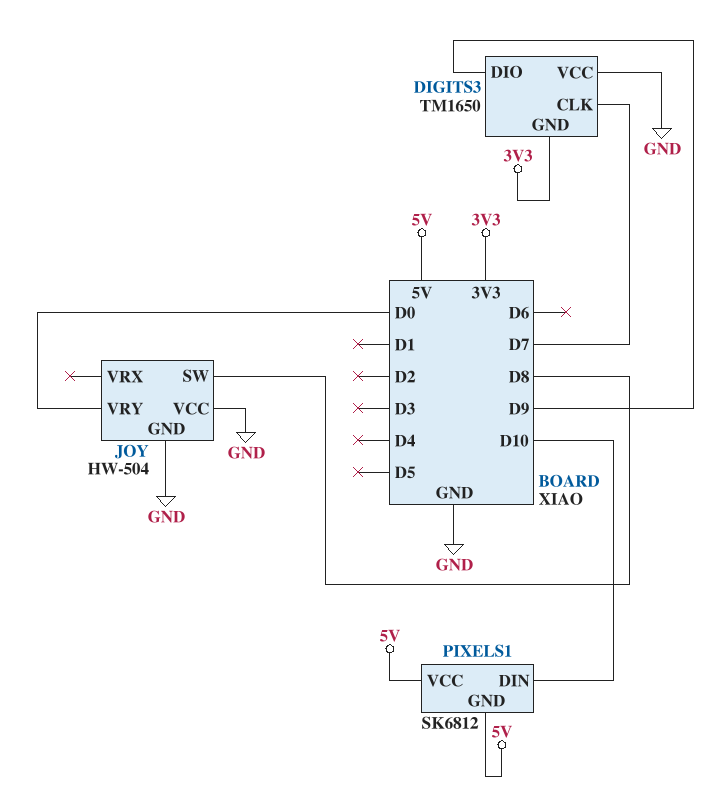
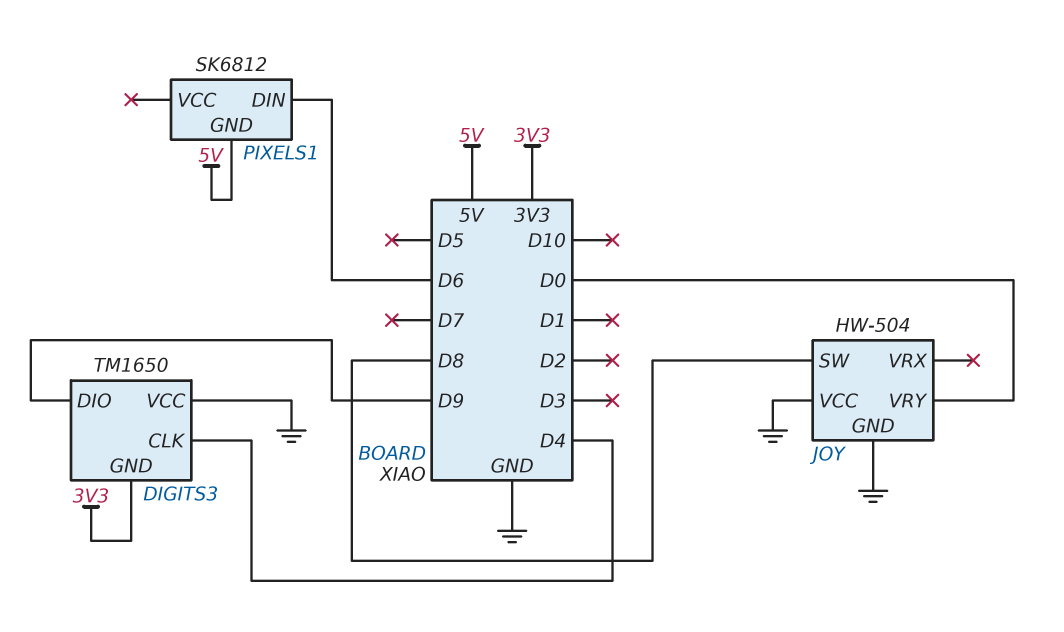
DIGITS3 pin CLK: D7 -> D4
PIXELS1 pin DIN: D10 -> D6
PIXELS1 pin VCC: 5V -> none

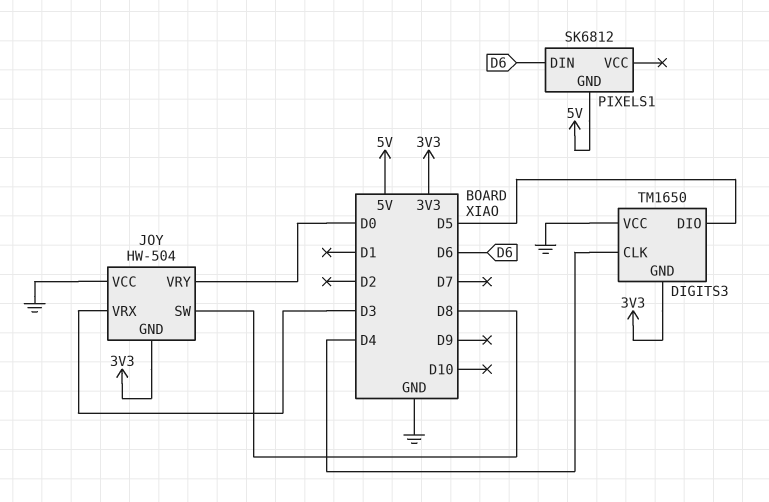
DIGITS3 pin DIO: D9 -> D5
JOY pin GND: GND -> 3V3
JOY pin VRX: none -> D3

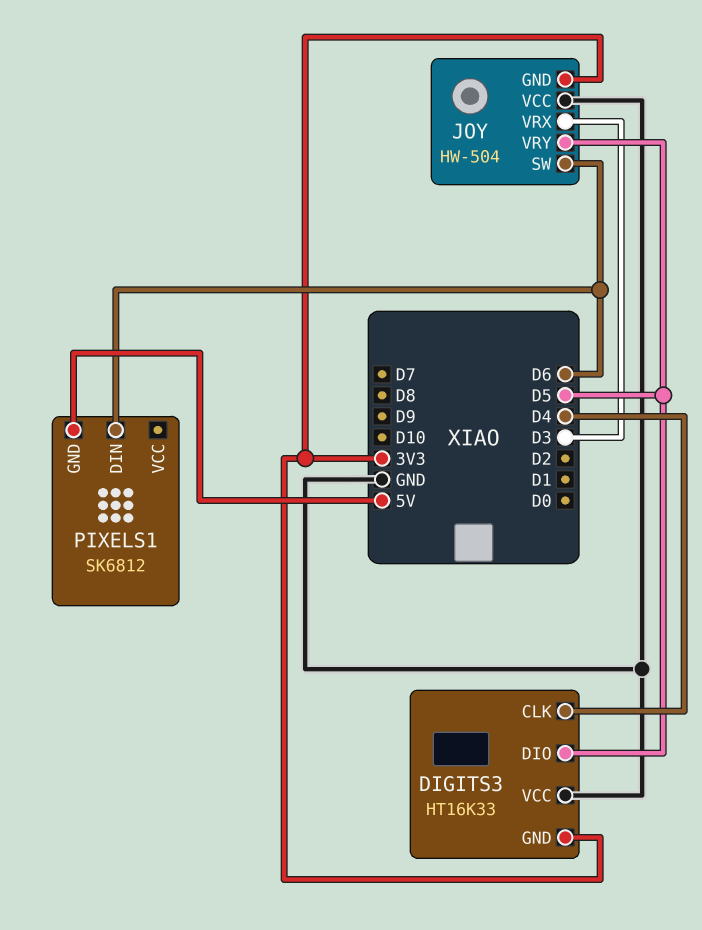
DIGITS3: TM1650 -> HT16K33
JOY pin SW: D8 -> D6
JOY pin VRY: D0 -> D5

